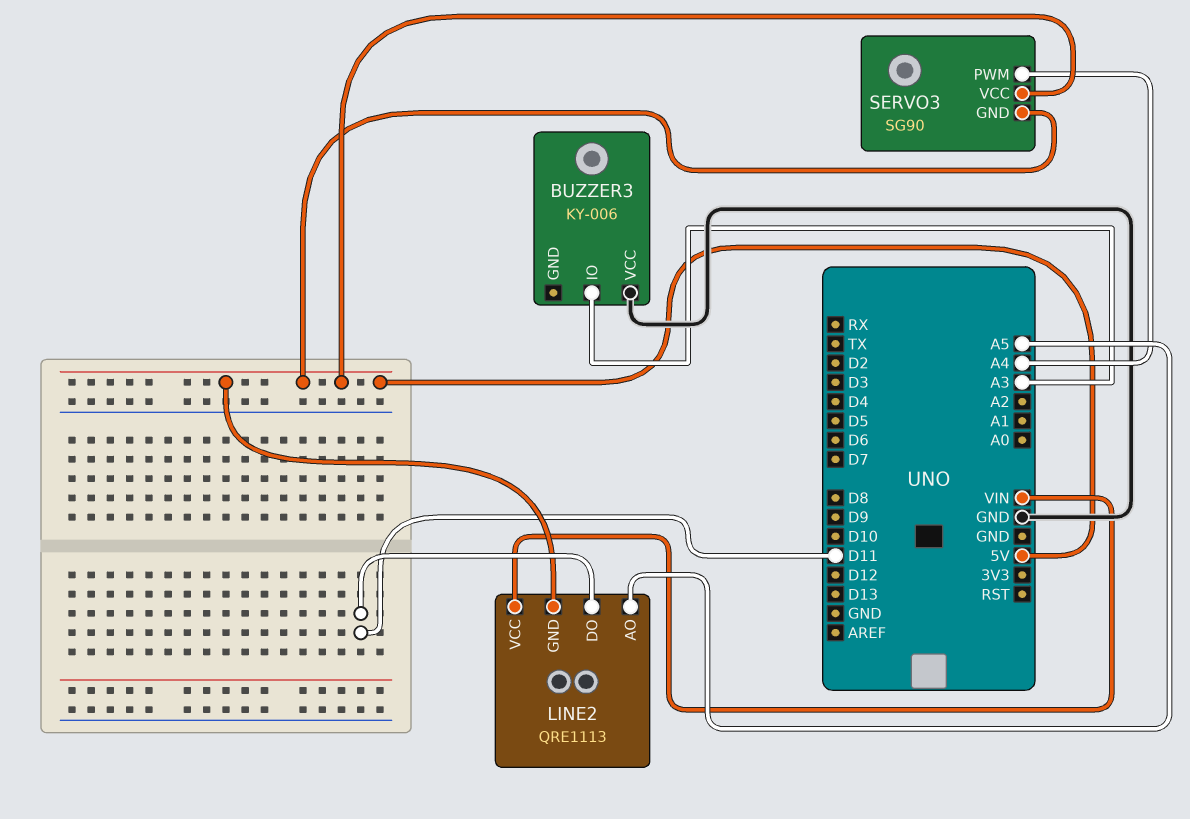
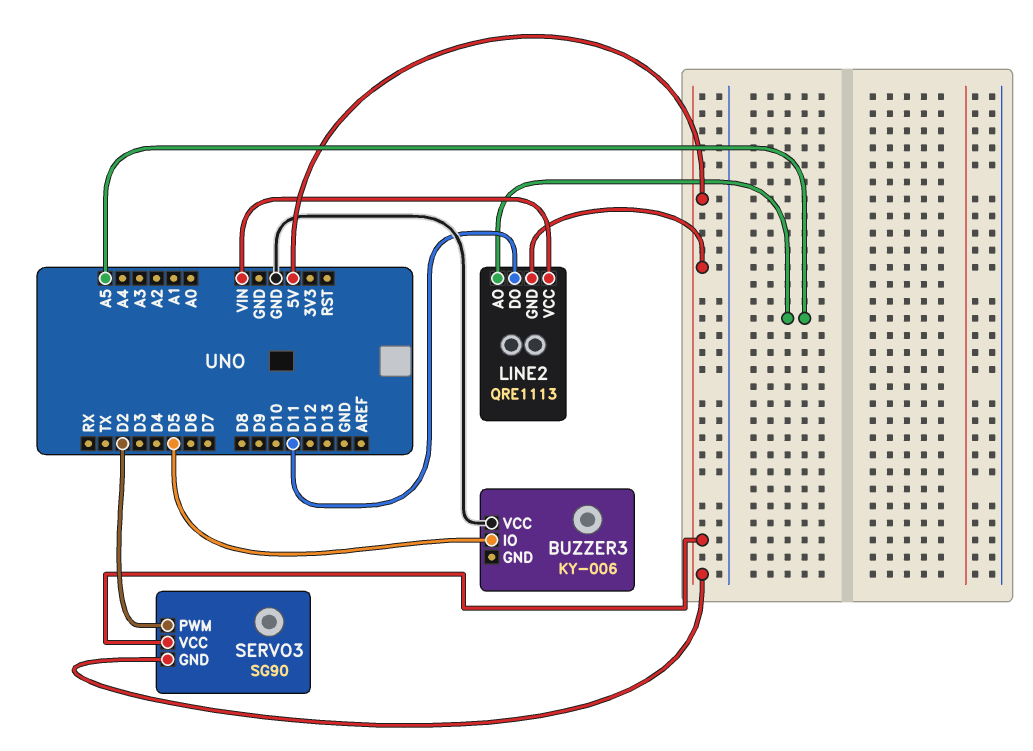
BUZZER3 pin IO: A3 -> D5
SERVO3 pin PWM: A4 -> D2

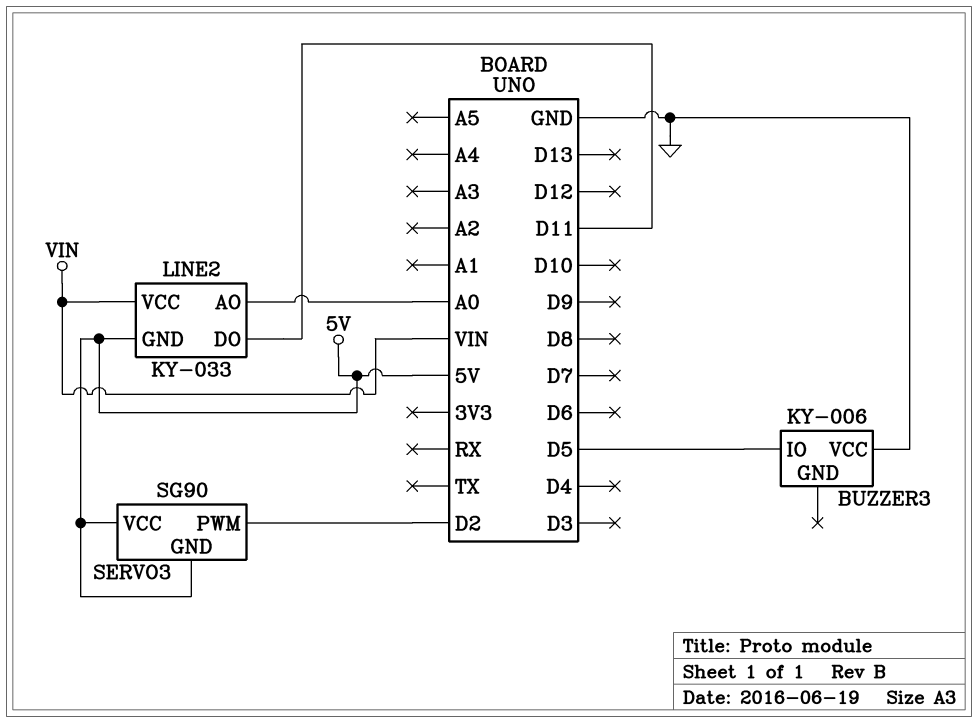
LINE2: QRE1113 -> KY-033
LINE2 pin AO: A5 -> A0

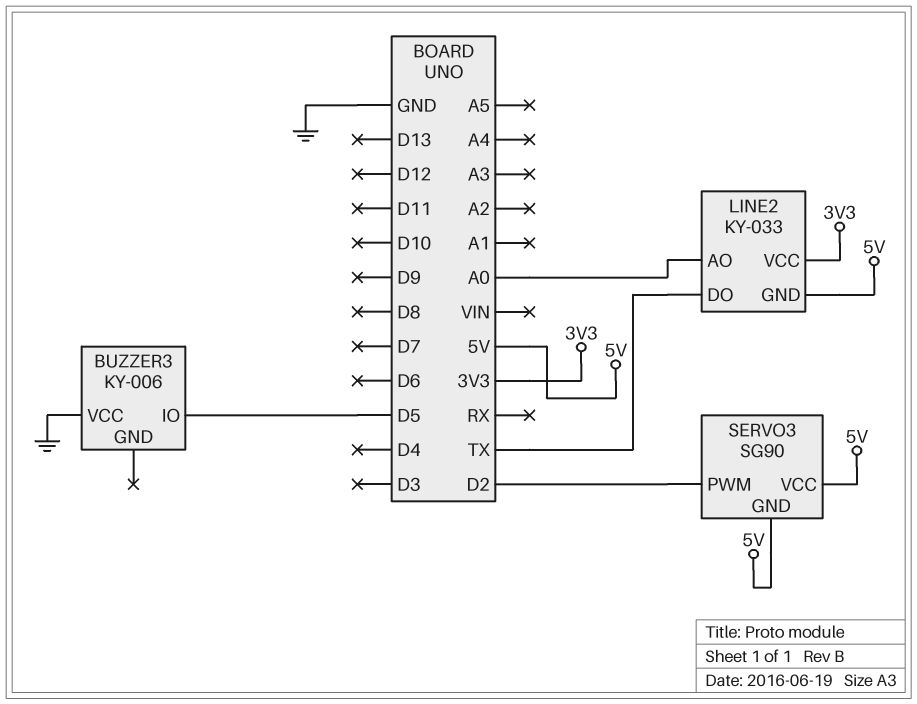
LINE2 pin DO: D11 -> TX
LINE2 pin VCC: VIN -> 3V3

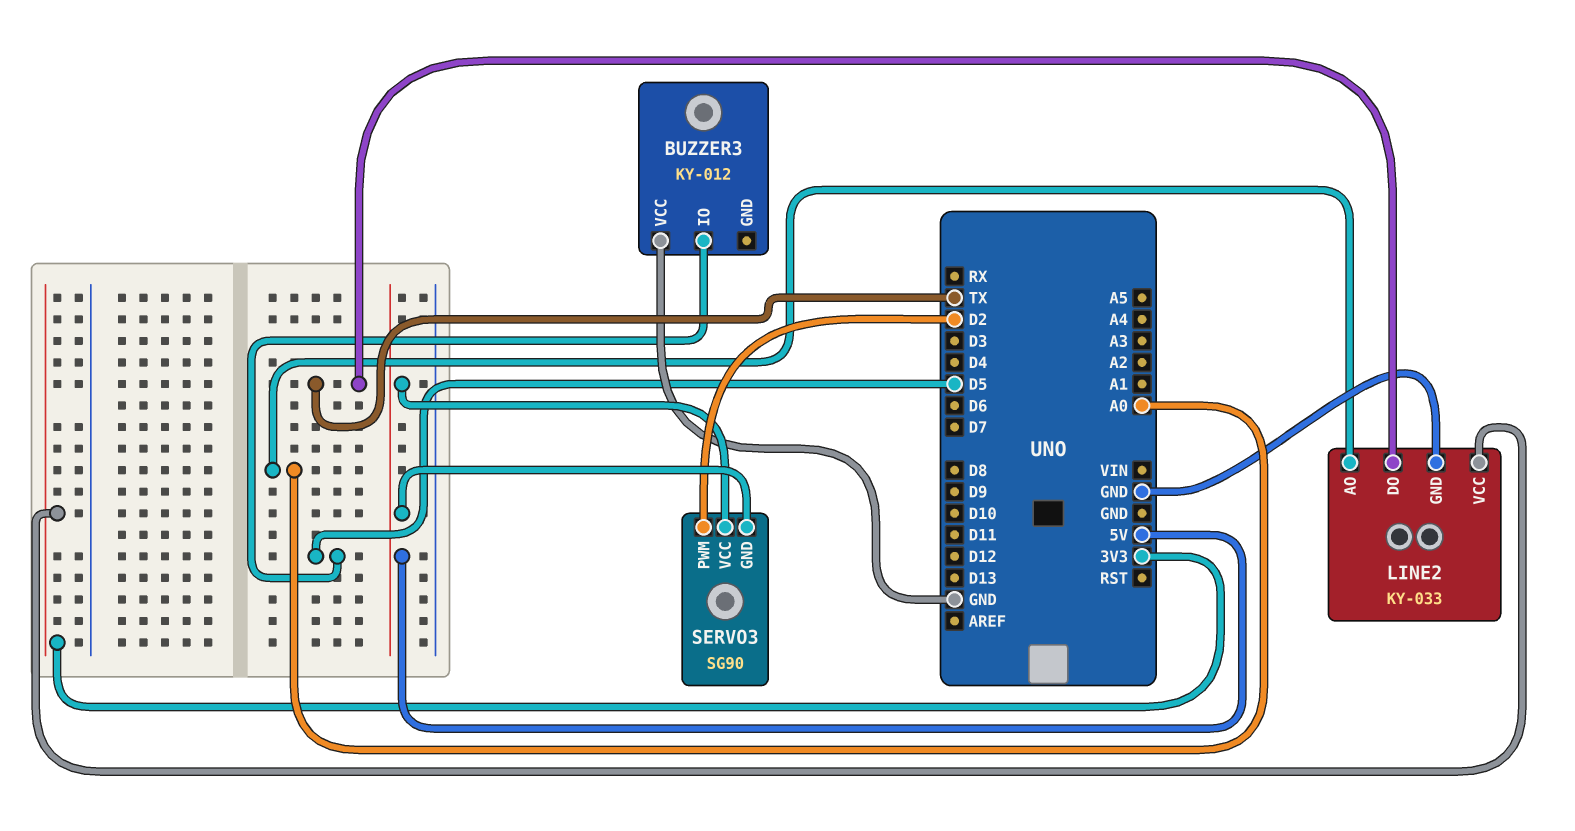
BUZZER3: KY-006 -> KY-012
LINE2 pin GND: 5V -> GND

